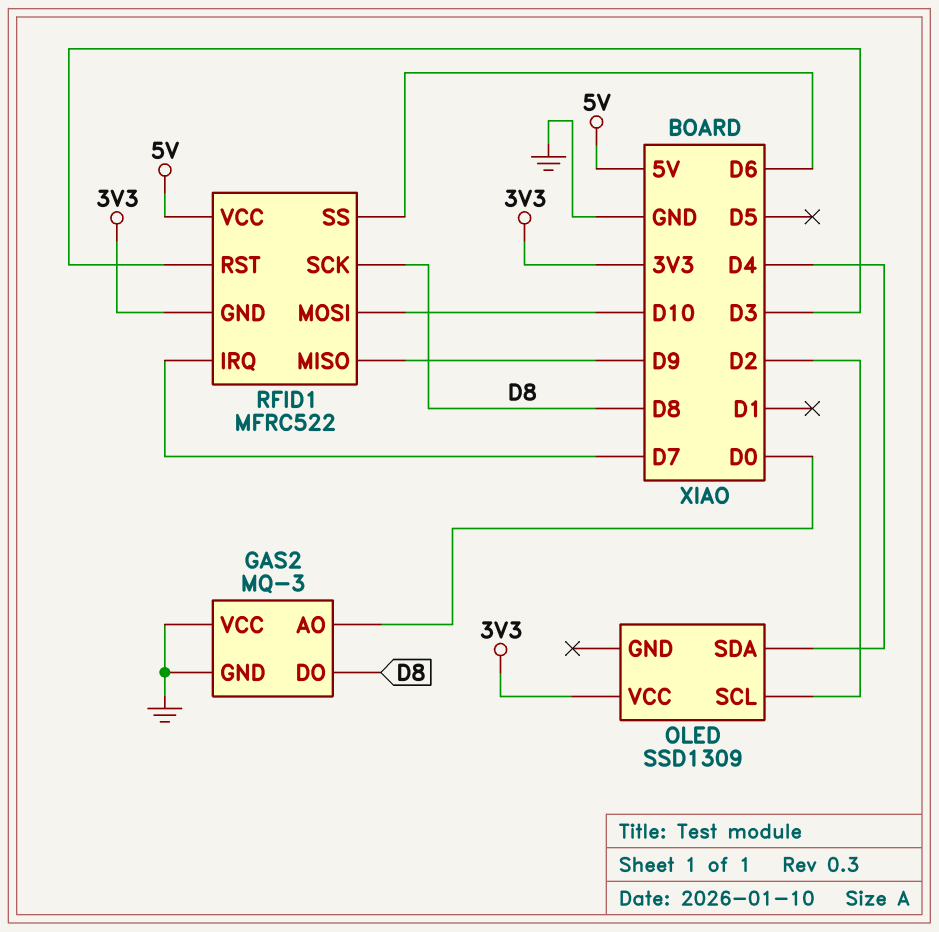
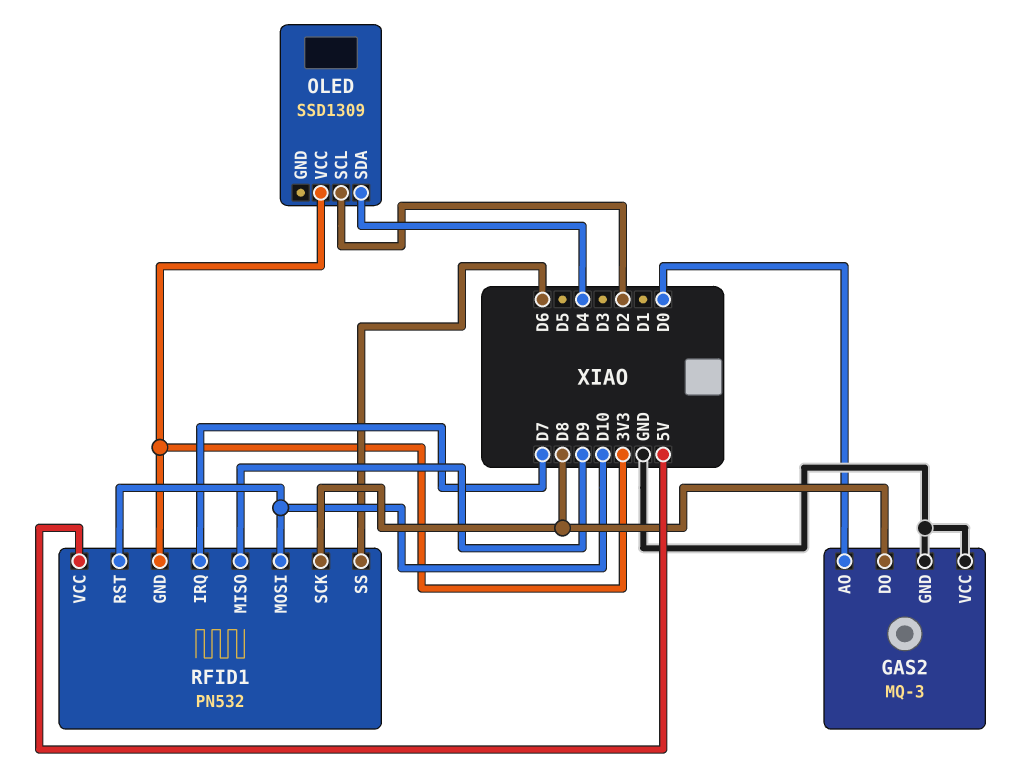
RFID1: MFRC522 -> PN532
RFID1 pin RST: D3 -> D10

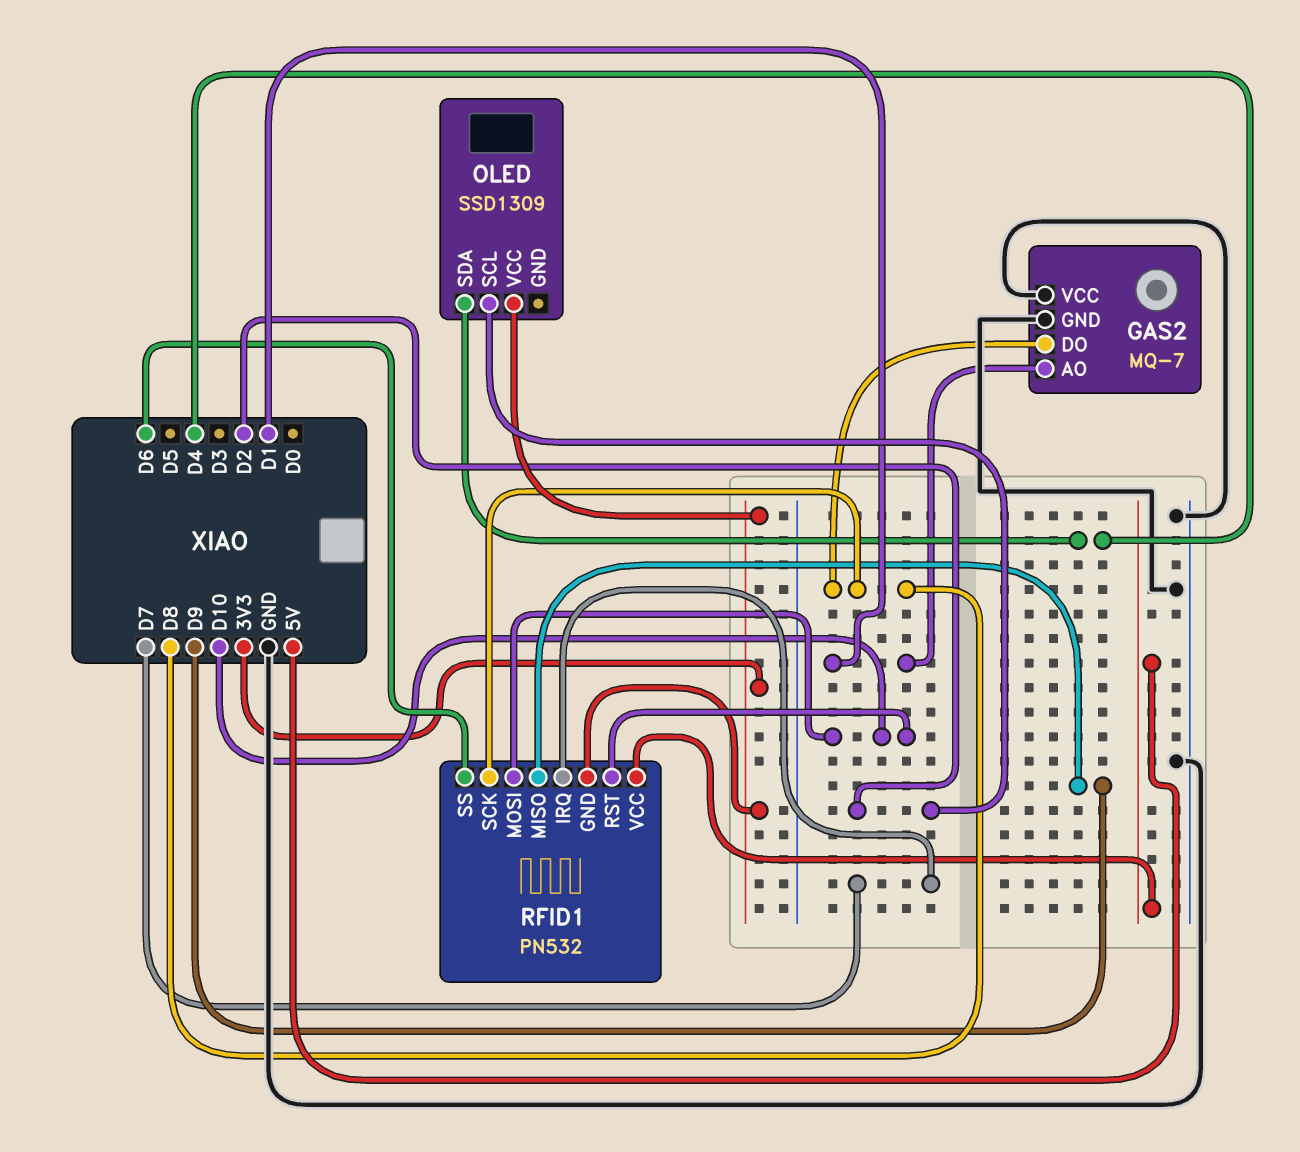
GAS2: MQ-3 -> MQ-7
GAS2 pin AO: D0 -> D1

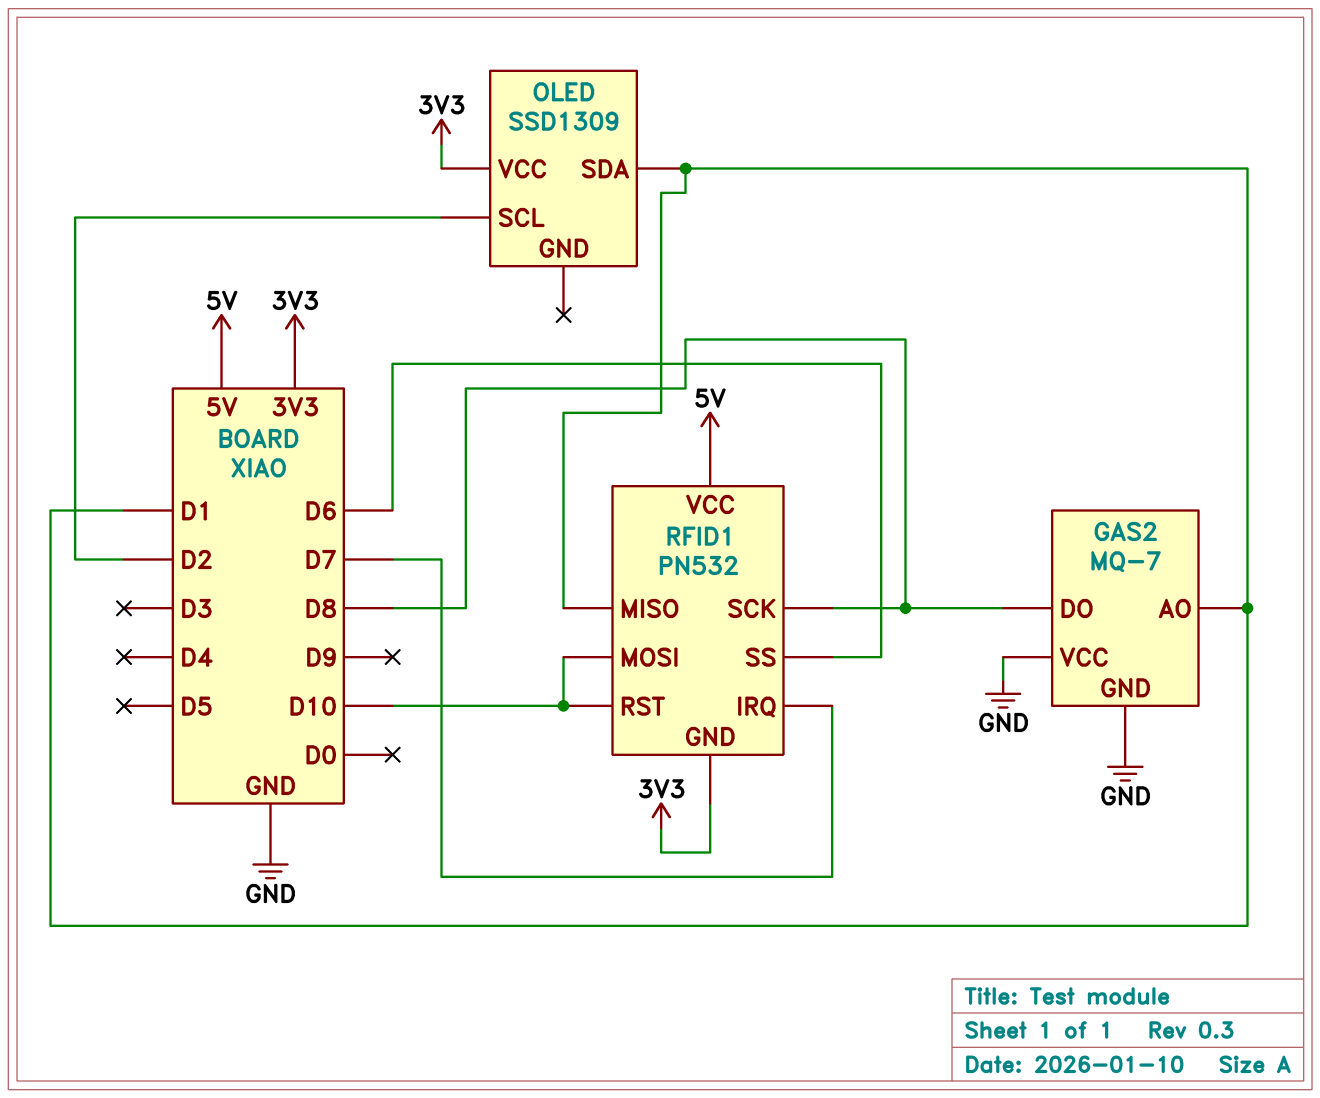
OLED pin SDA: D4 -> D1
RFID1 pin MISO: D9 -> D1

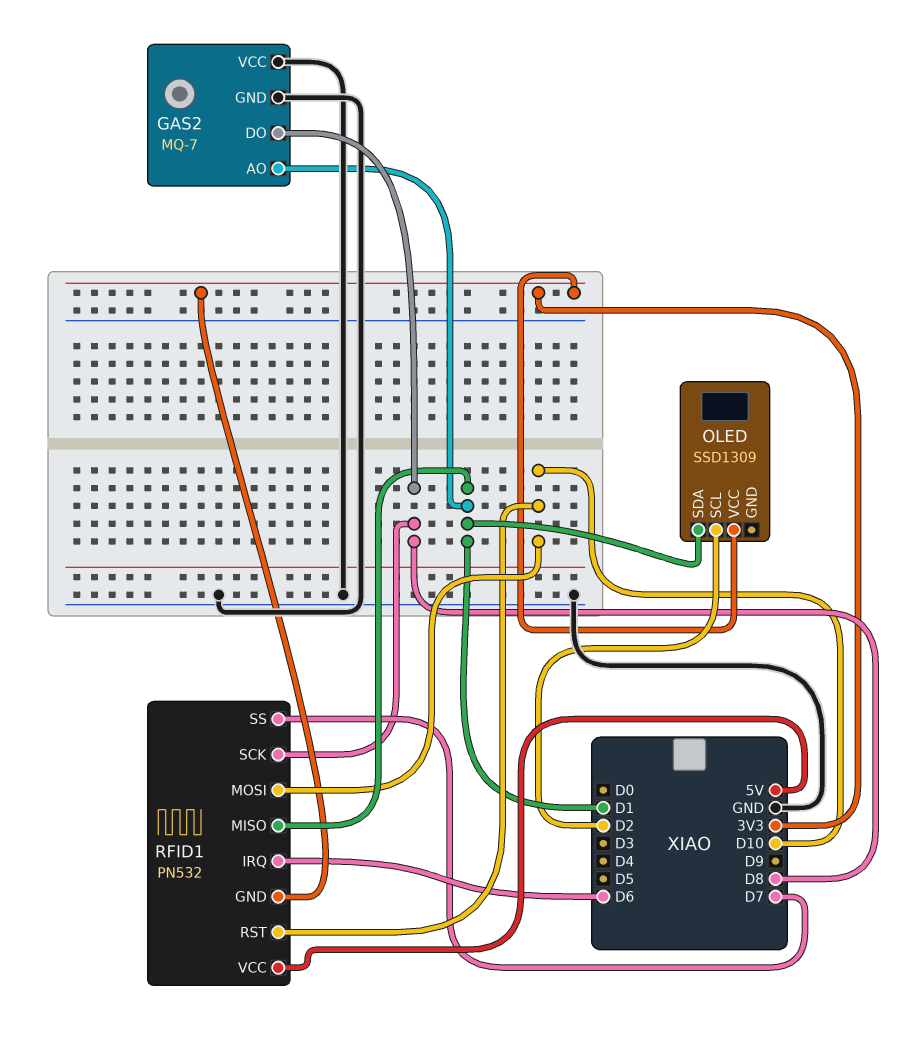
RFID1 pin IRQ: D7 -> D6
RFID1 pin SS: D6 -> D7

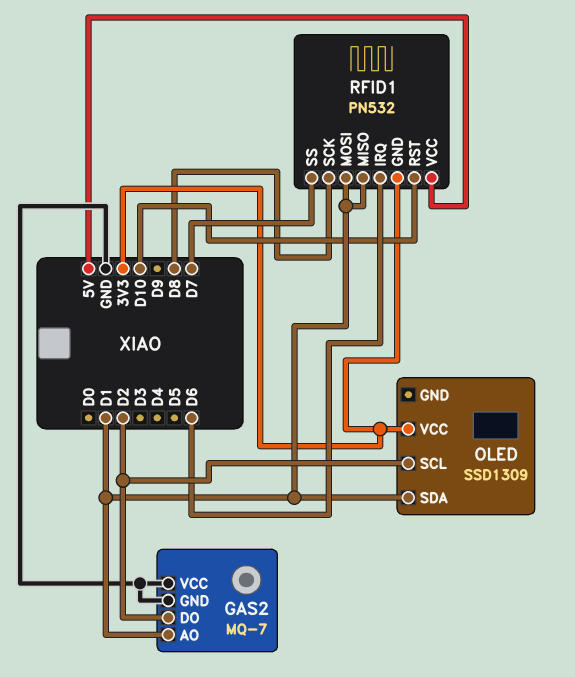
GAS2 pin DO: D8 -> D2
RFID1 pin MOSI: D10 -> D1

